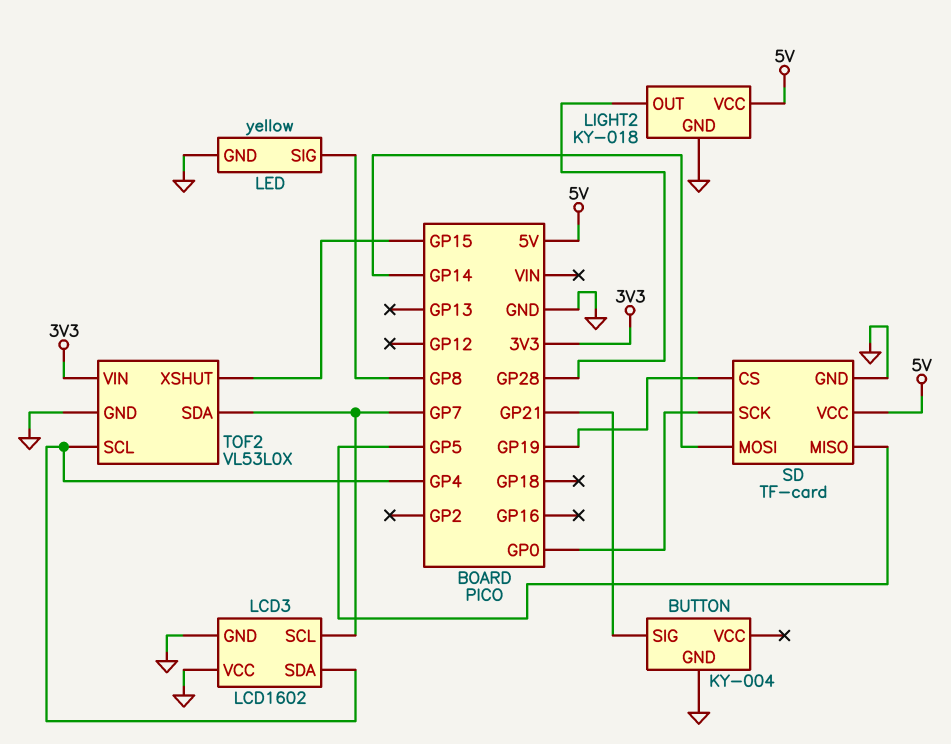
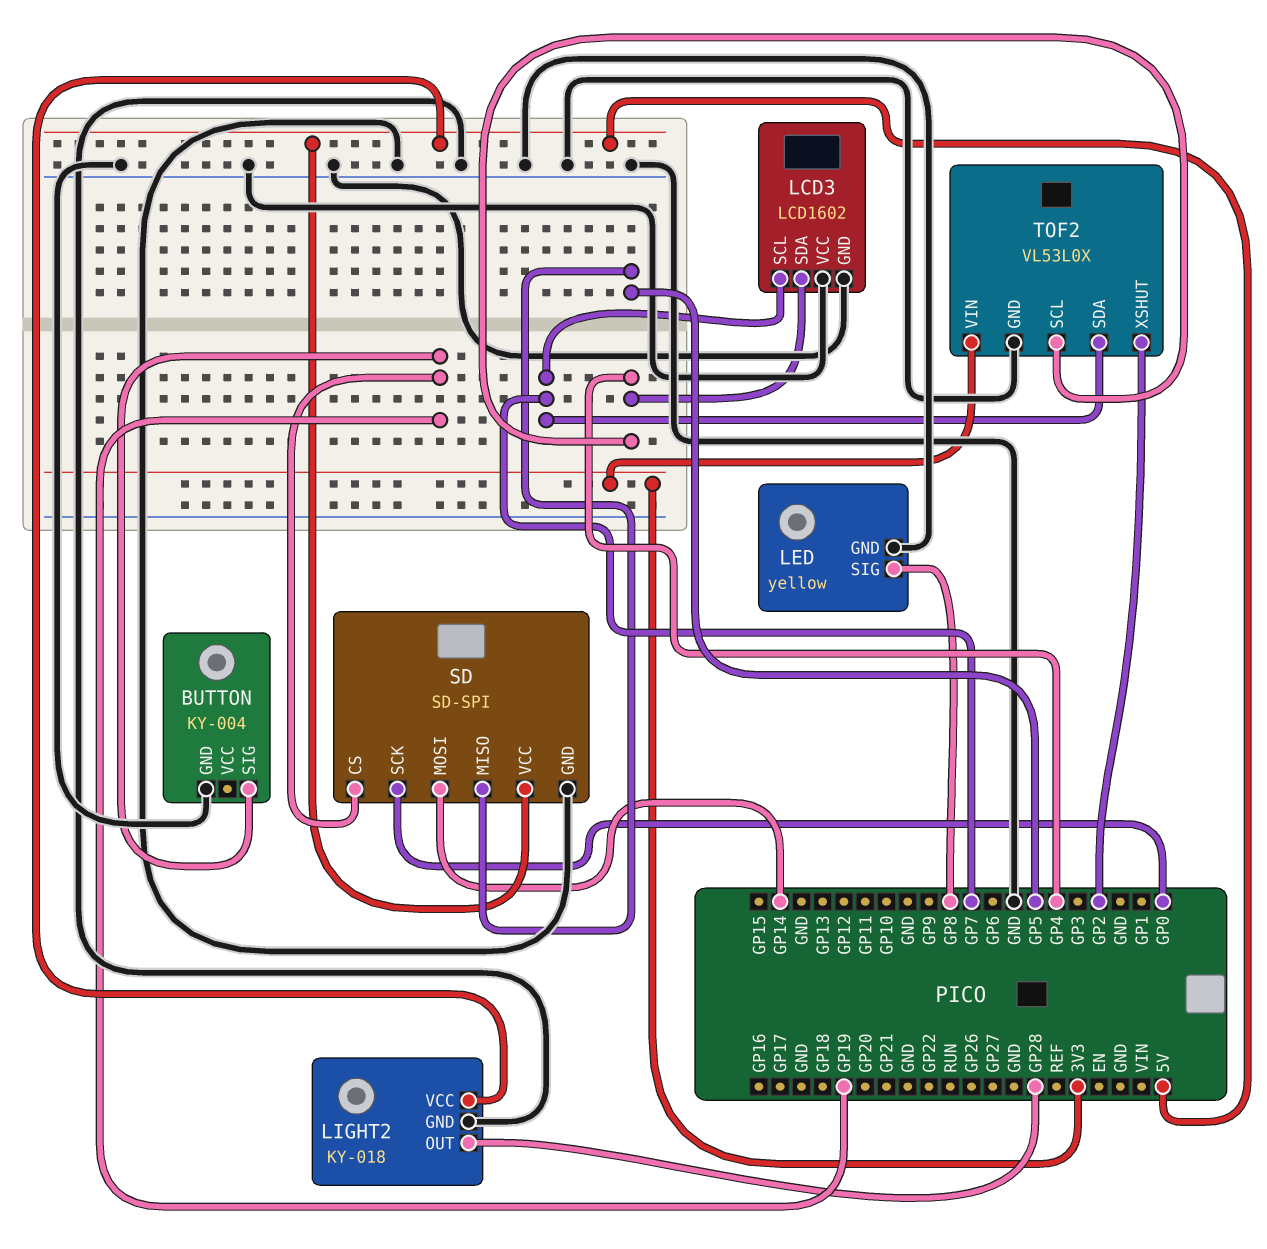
BUTTON pin SIG: GP21 -> GP19
SD: TF-card -> SD-SPI
TOF2 pin XSHUT: GP15 -> GP2

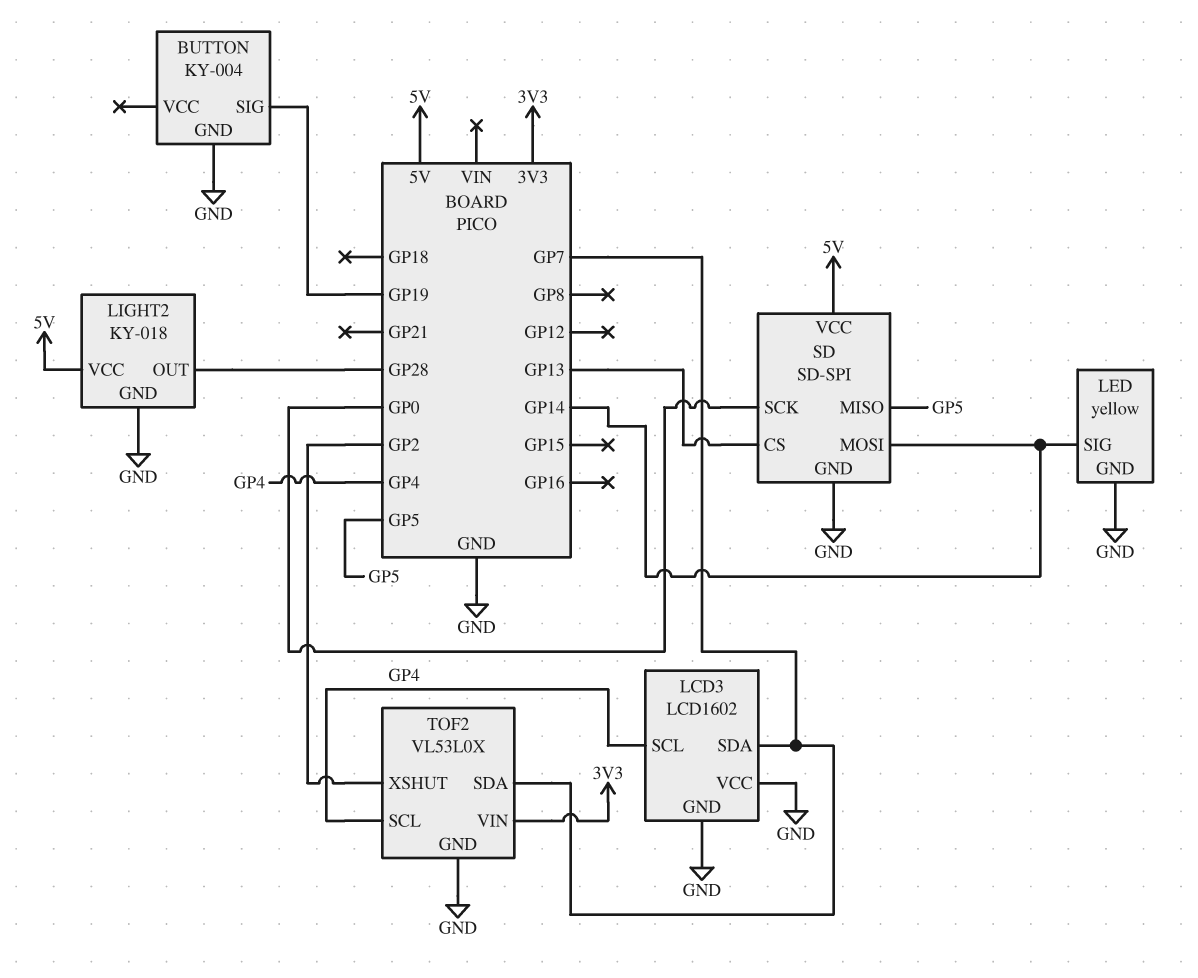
LCD3 pin SCL: GP7 -> GP4
LCD3 pin SDA: GP4 -> GP7
LED pin SIG: GP8 -> GP14
SD pin CS: GP19 -> GP13

